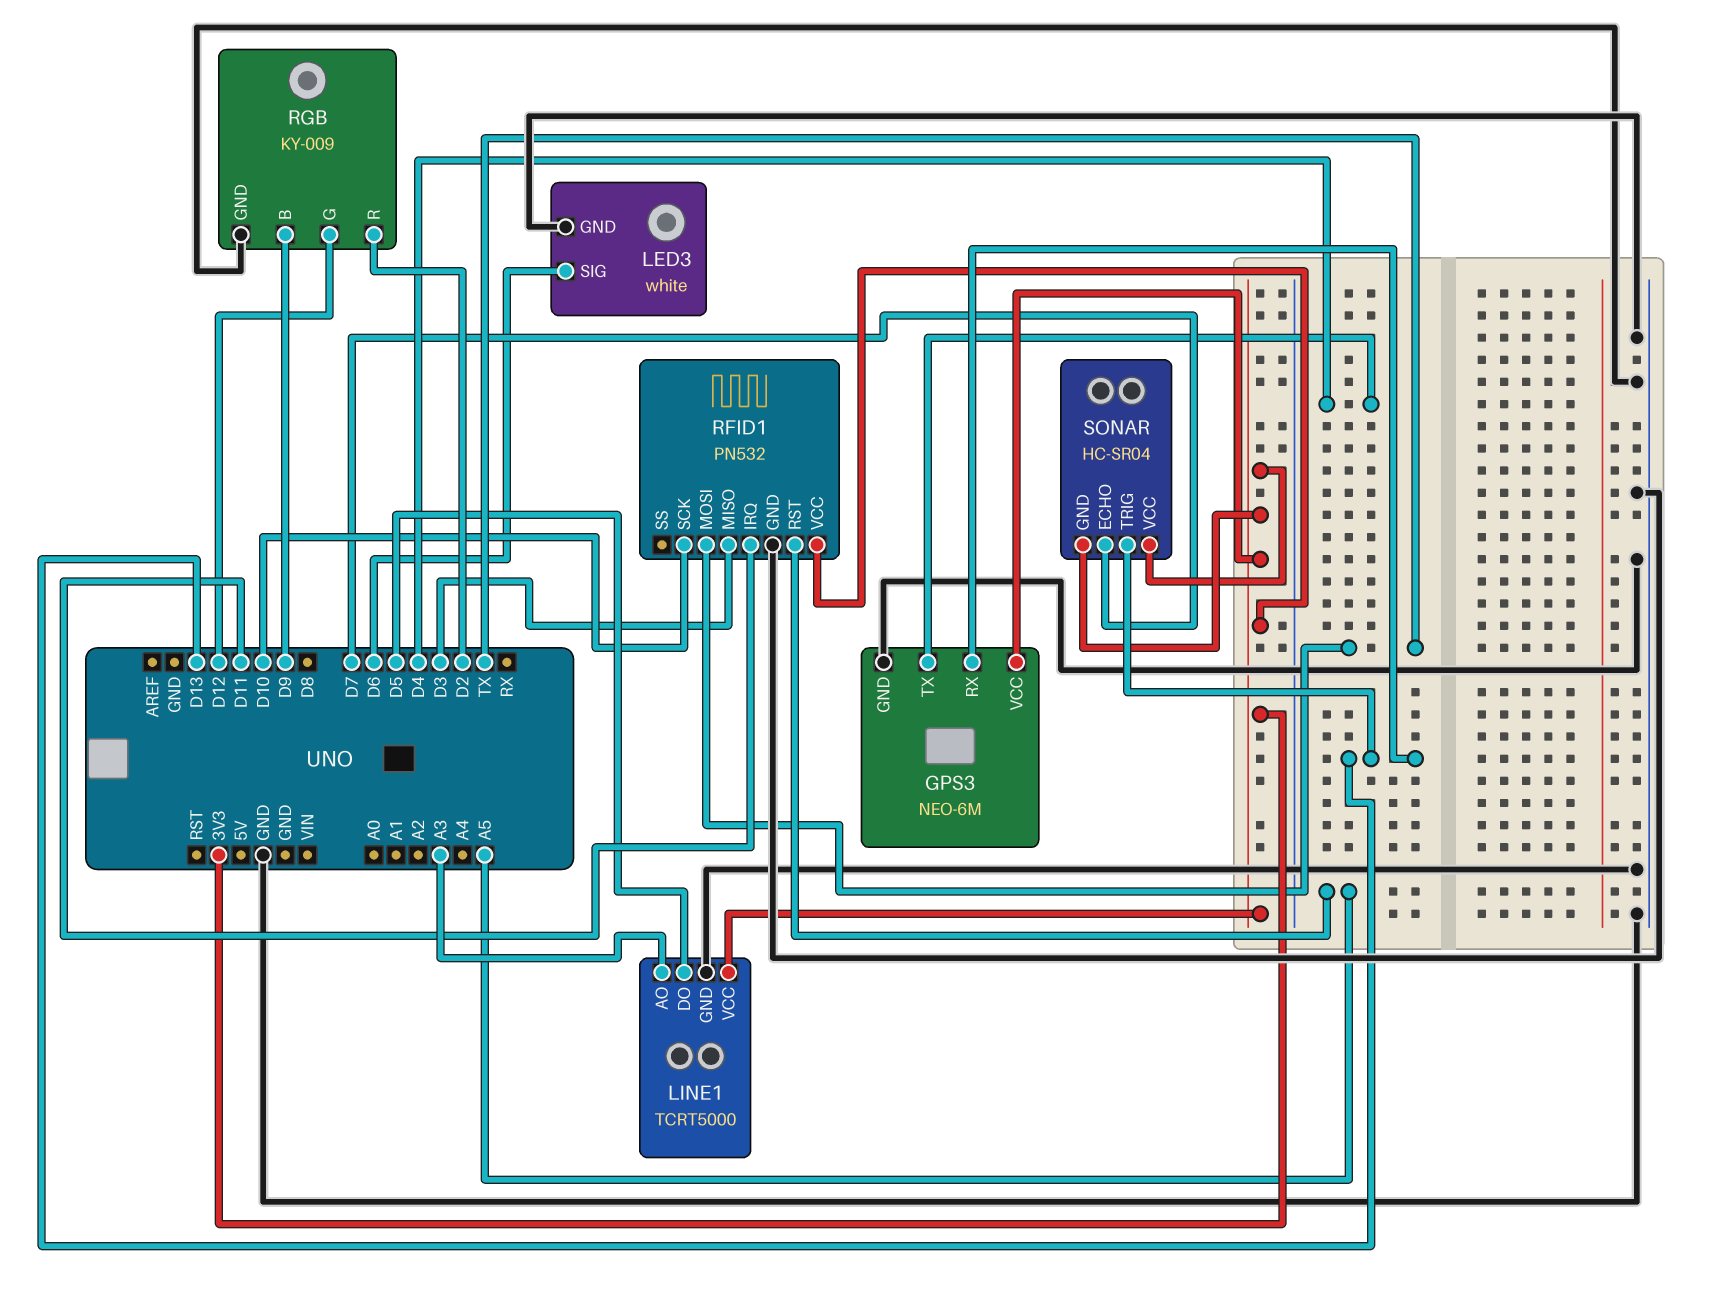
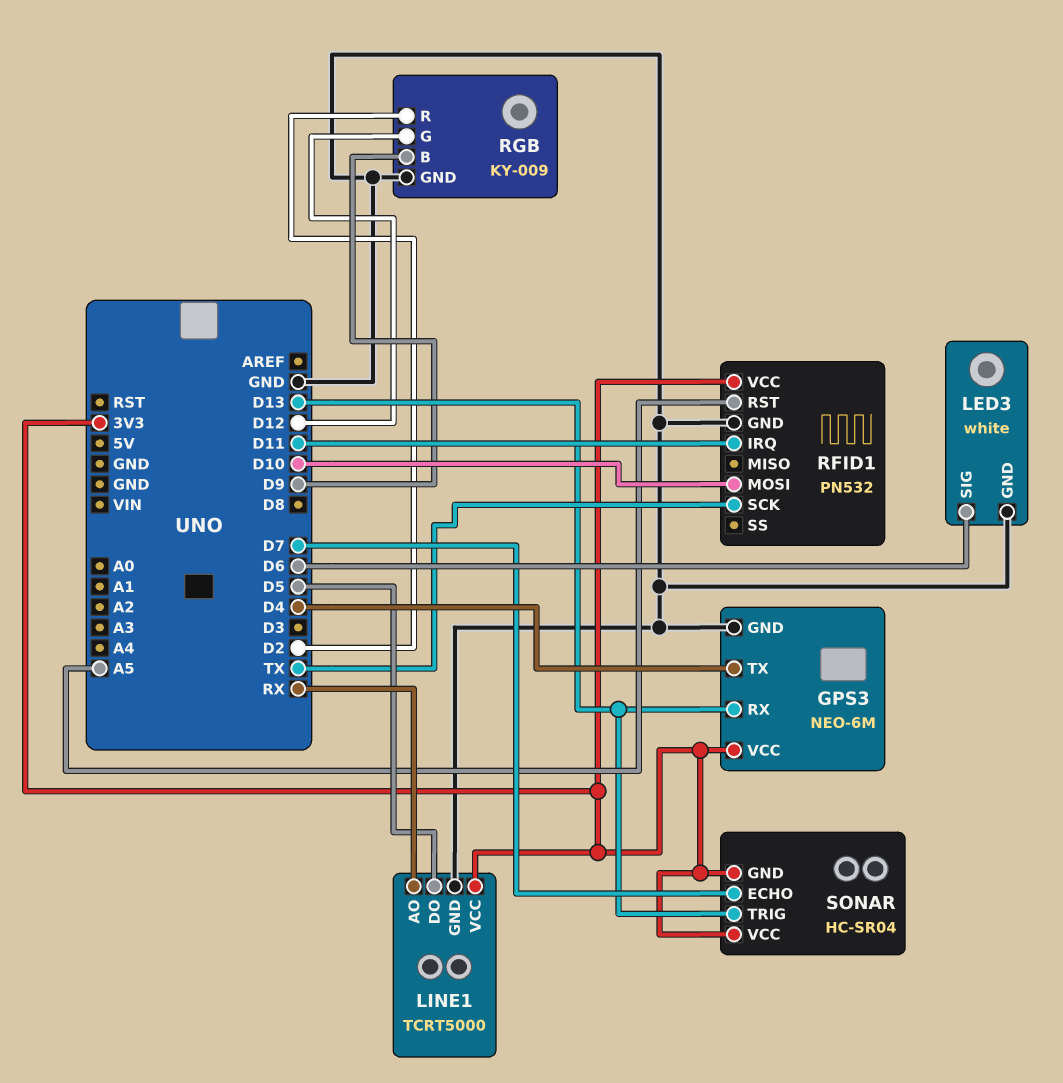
LINE1 pin AO: A3 -> RX
RFID1 pin MISO: D3 -> none
RFID1 pin MOSI: TX -> D10
RFID1 pin SCK: D10 -> TX

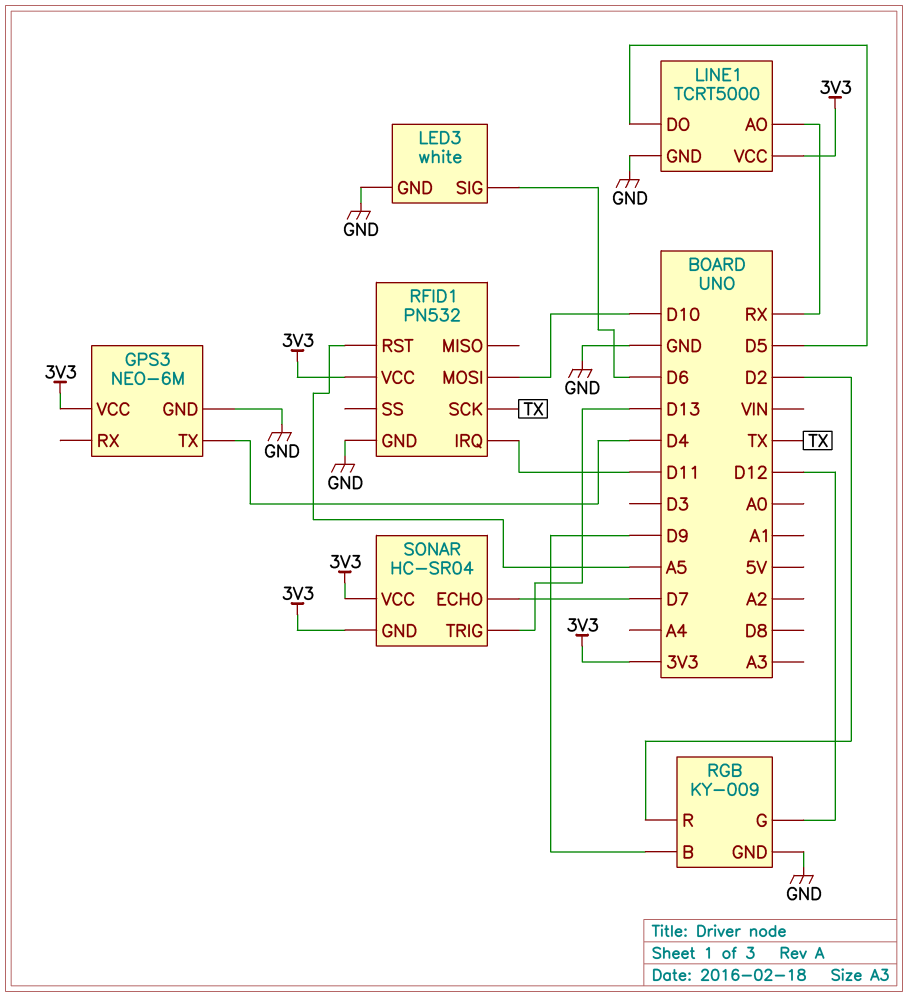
GPS3 pin RX: D13 -> none

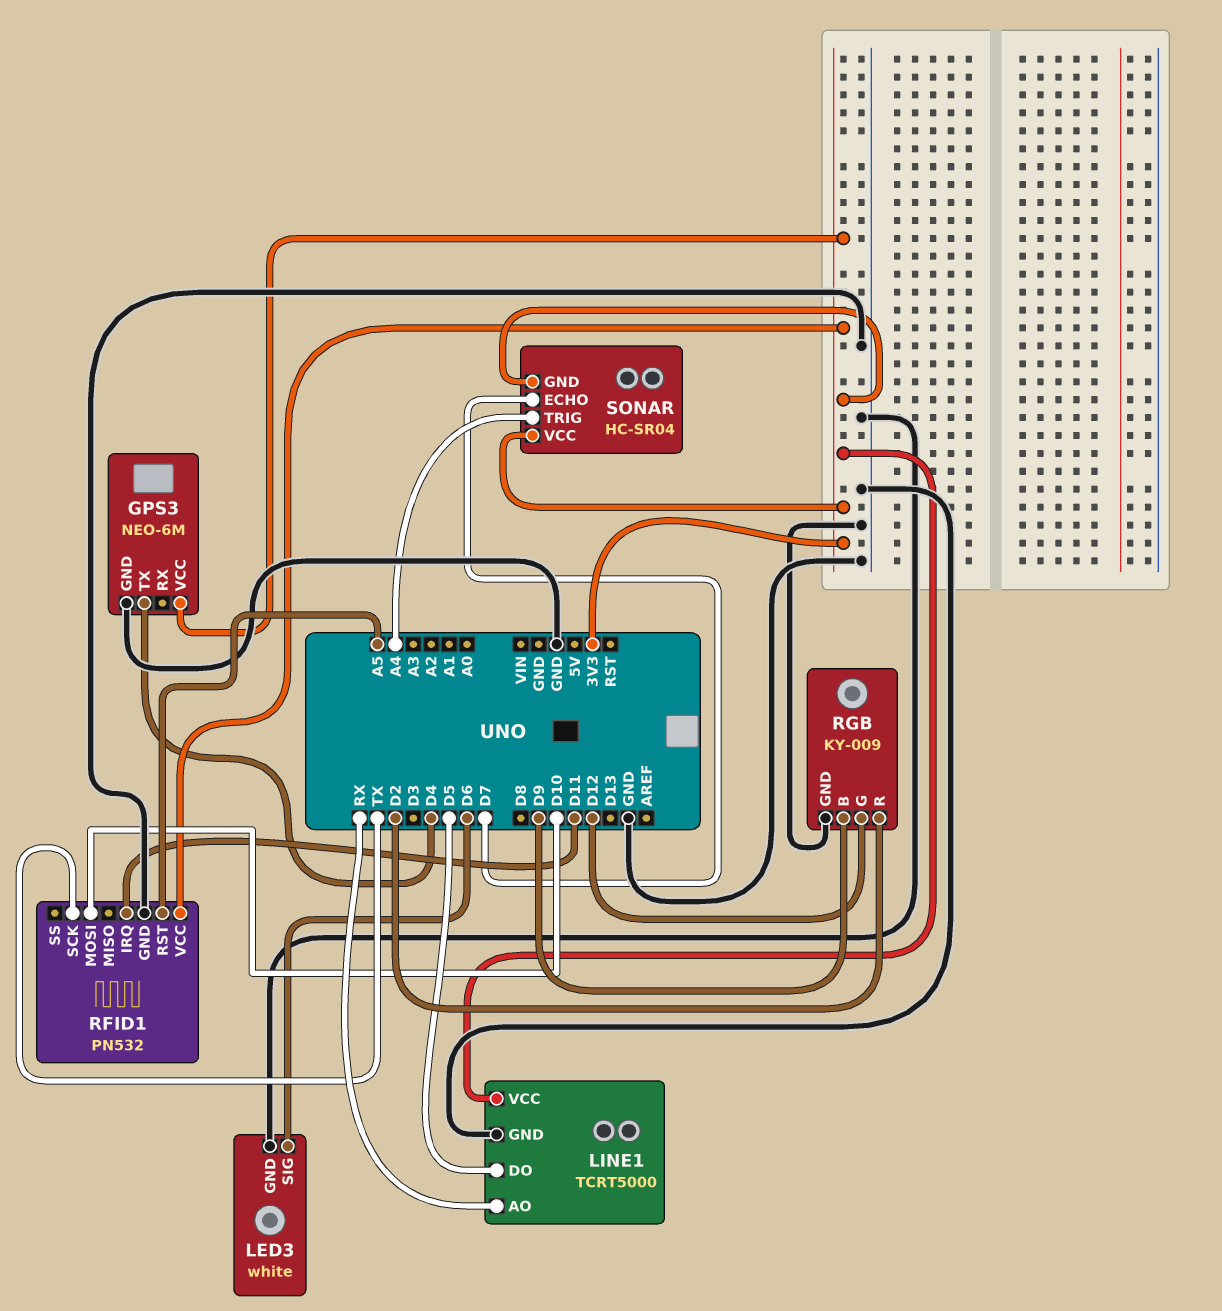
SONAR pin TRIG: D13 -> A4

